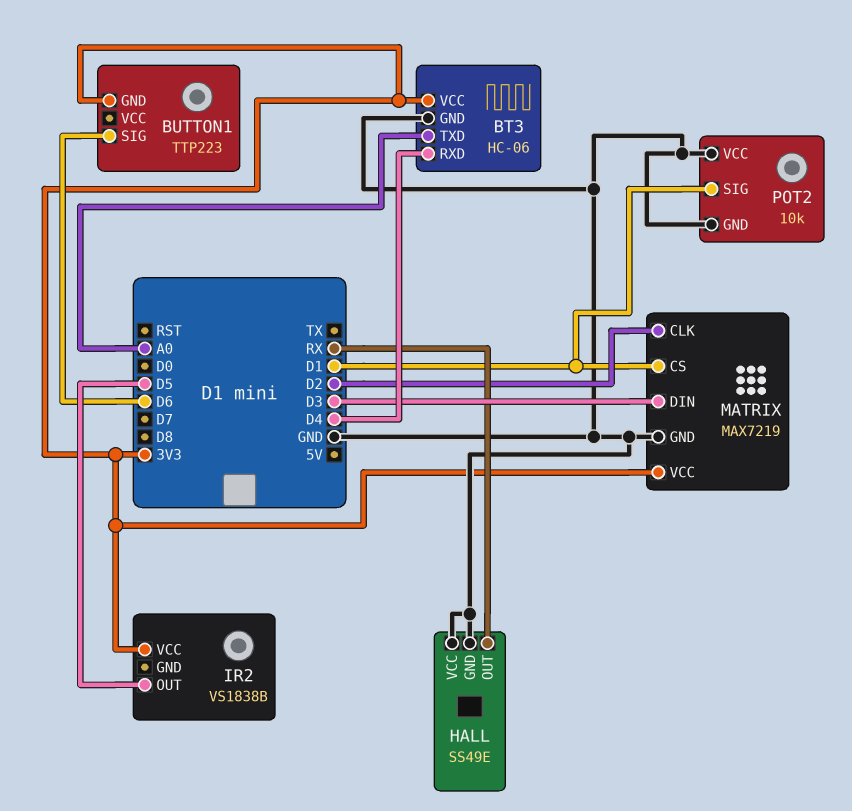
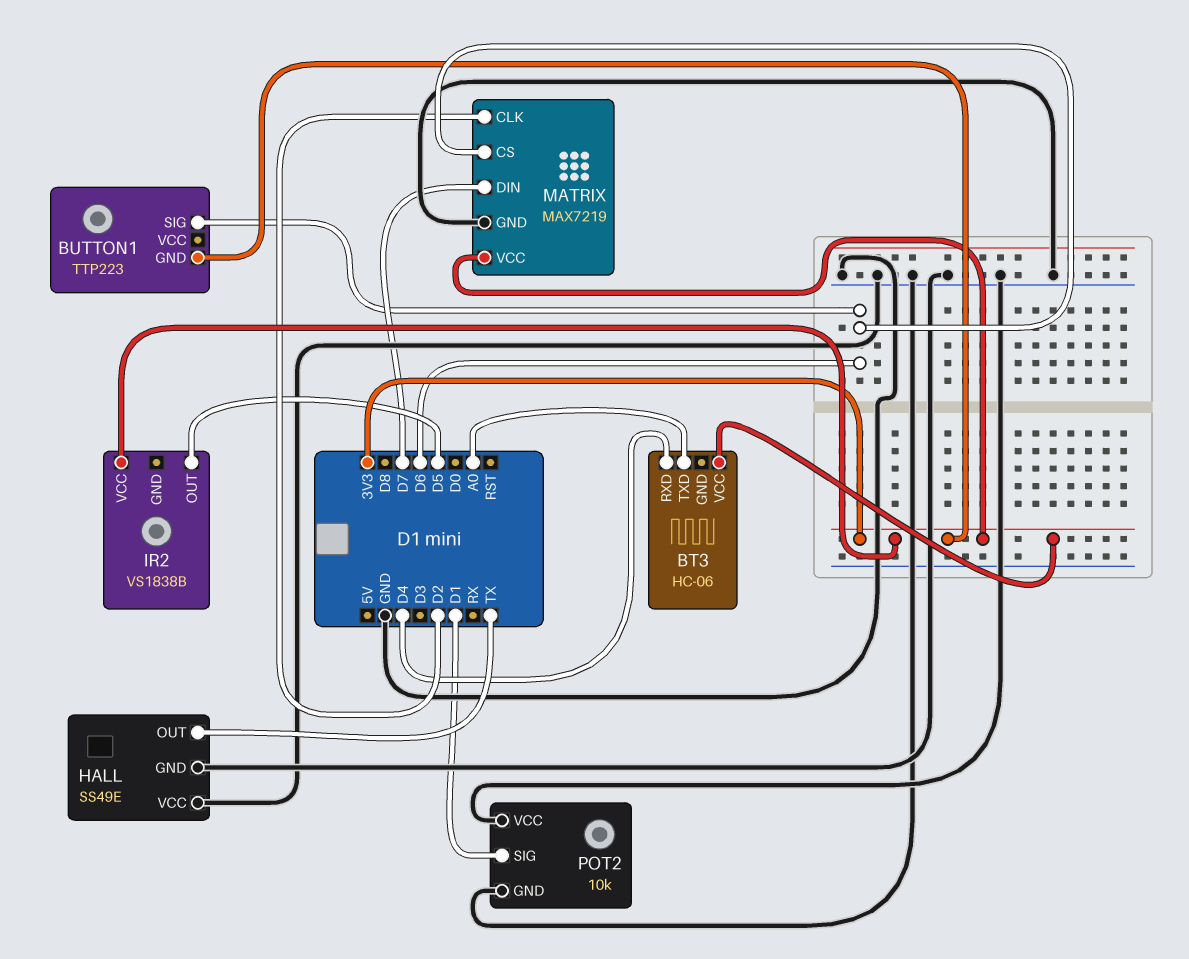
BT3 pin GND: GND -> none
HALL pin OUT: RX -> TX
MATRIX pin CS: D1 -> D6
MATRIX pin DIN: D3 -> D7

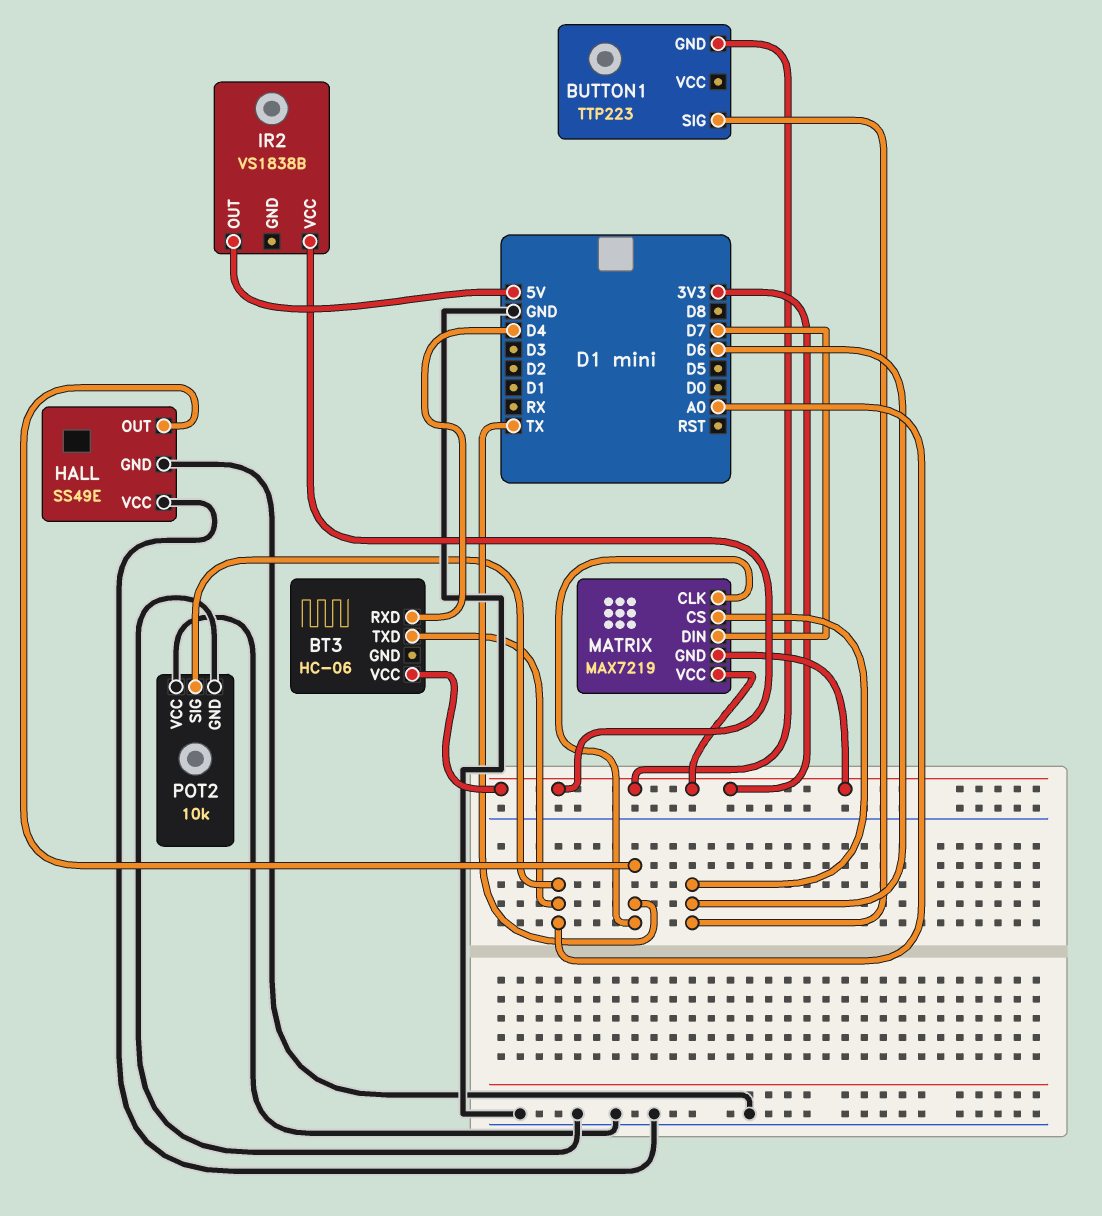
IR2 pin OUT: D5 -> 5V
MATRIX pin CLK: D2 -> TX
MATRIX pin GND: GND -> 3V3
POT2 pin SIG: D1 -> A0

